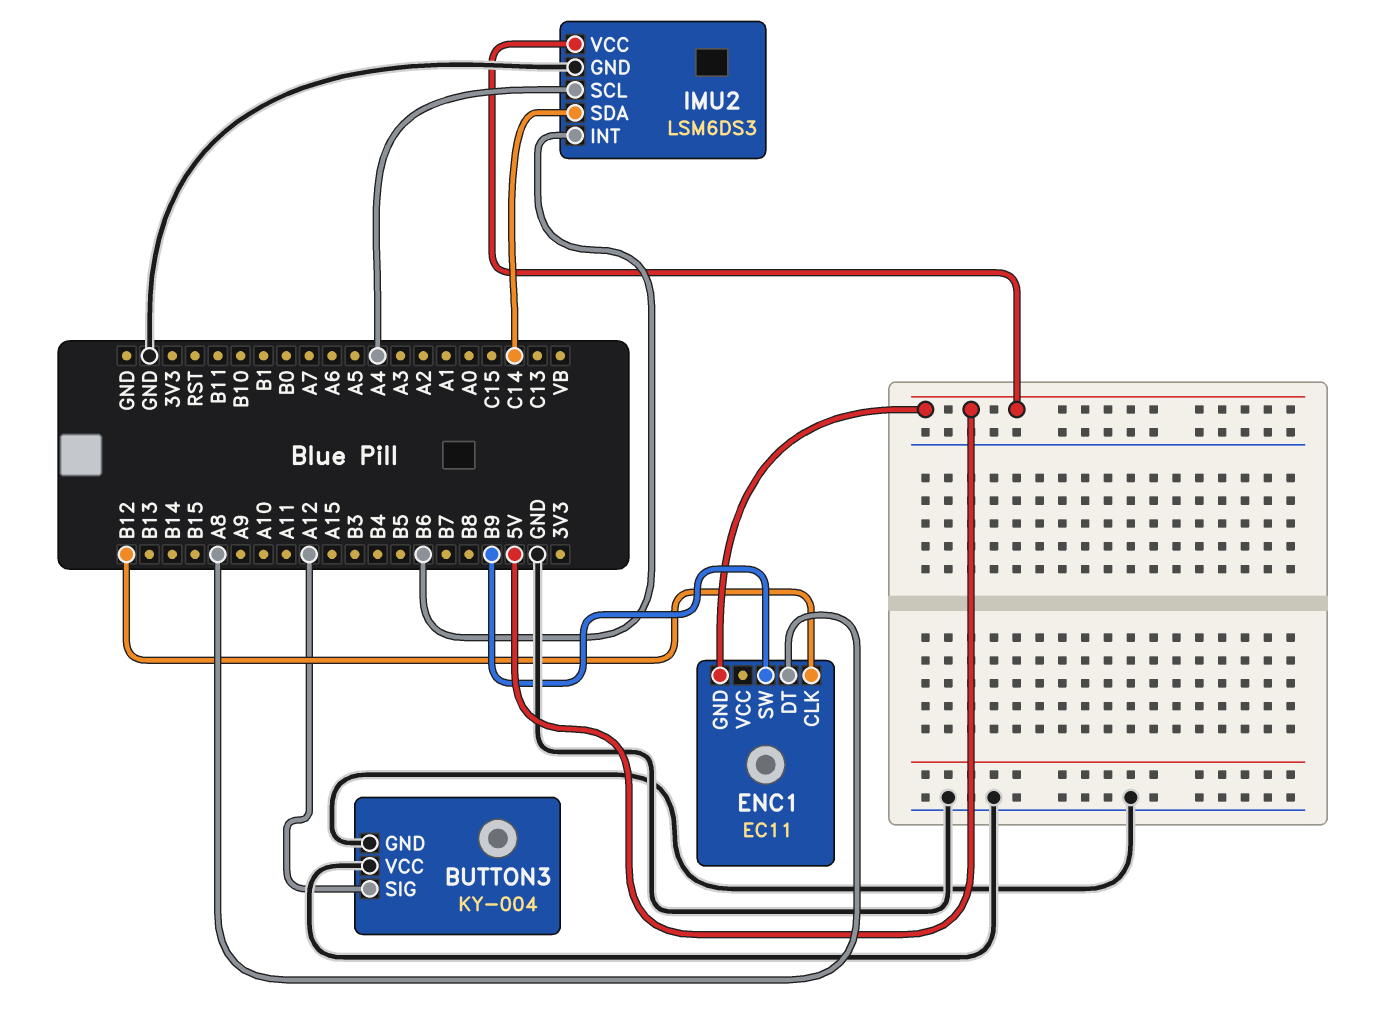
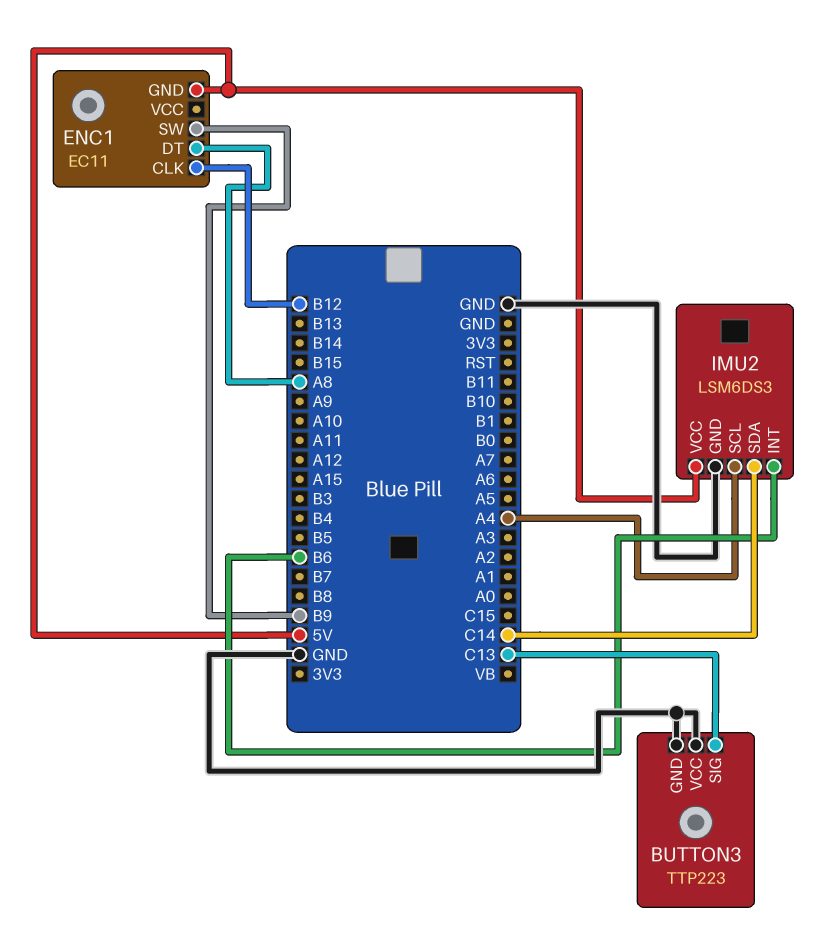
BUTTON3: KY-004 -> TTP223
BUTTON3 pin SIG: A12 -> C13

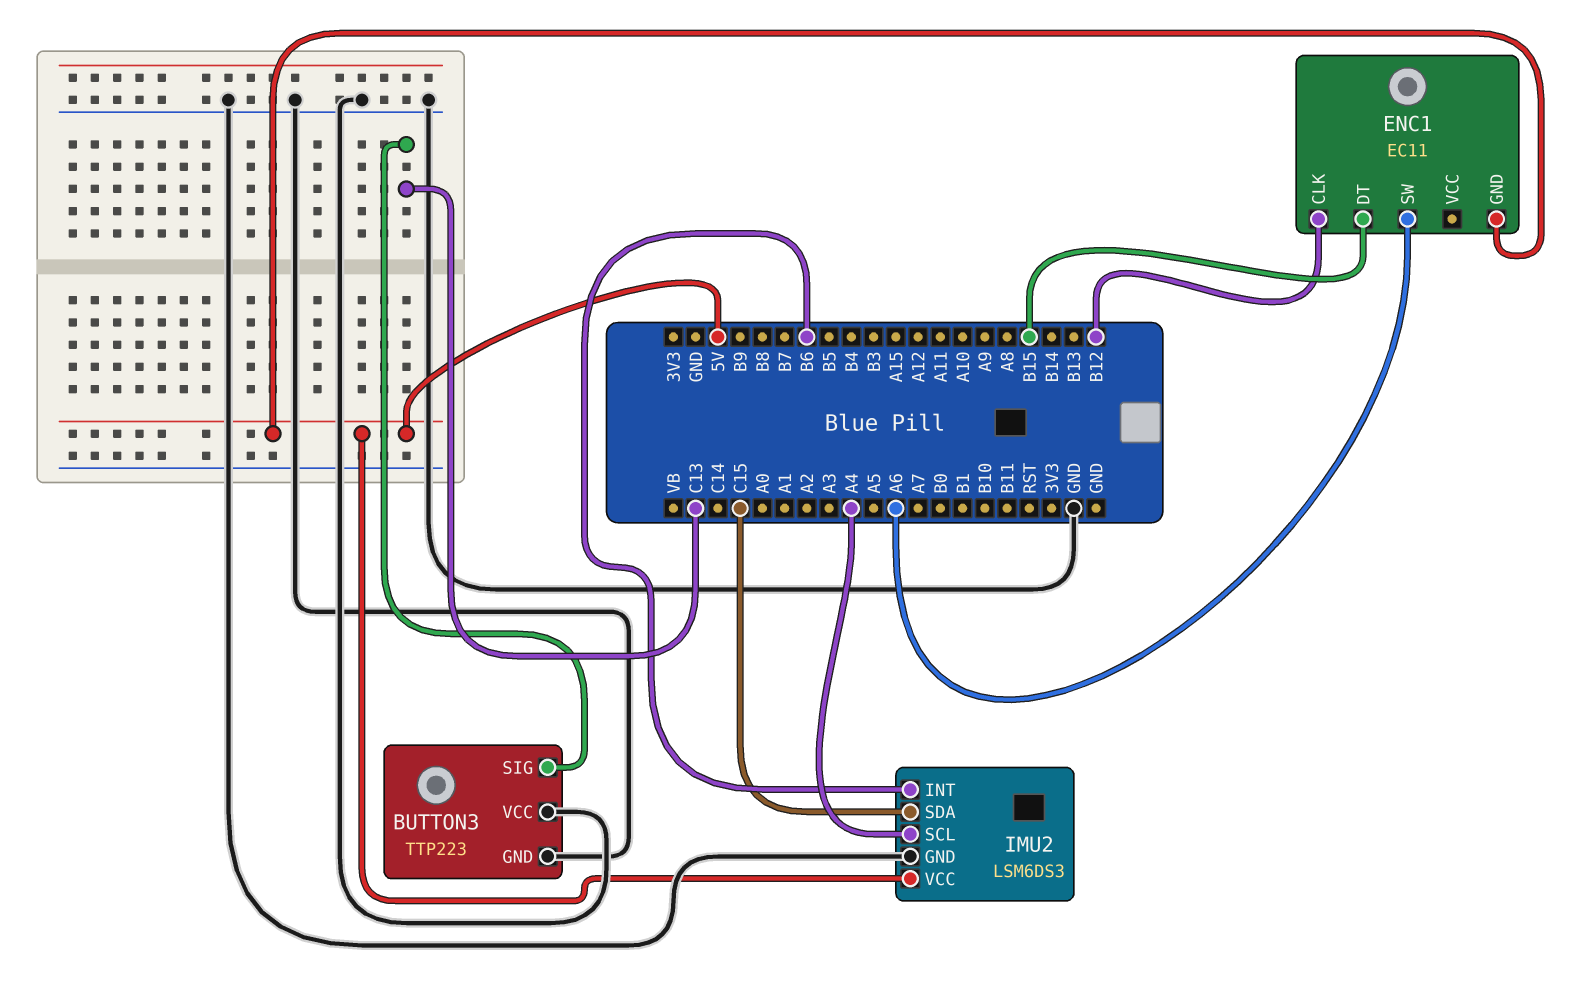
ENC1 pin DT: A8 -> B15
ENC1 pin SW: B9 -> A6
IMU2 pin SDA: C14 -> C15

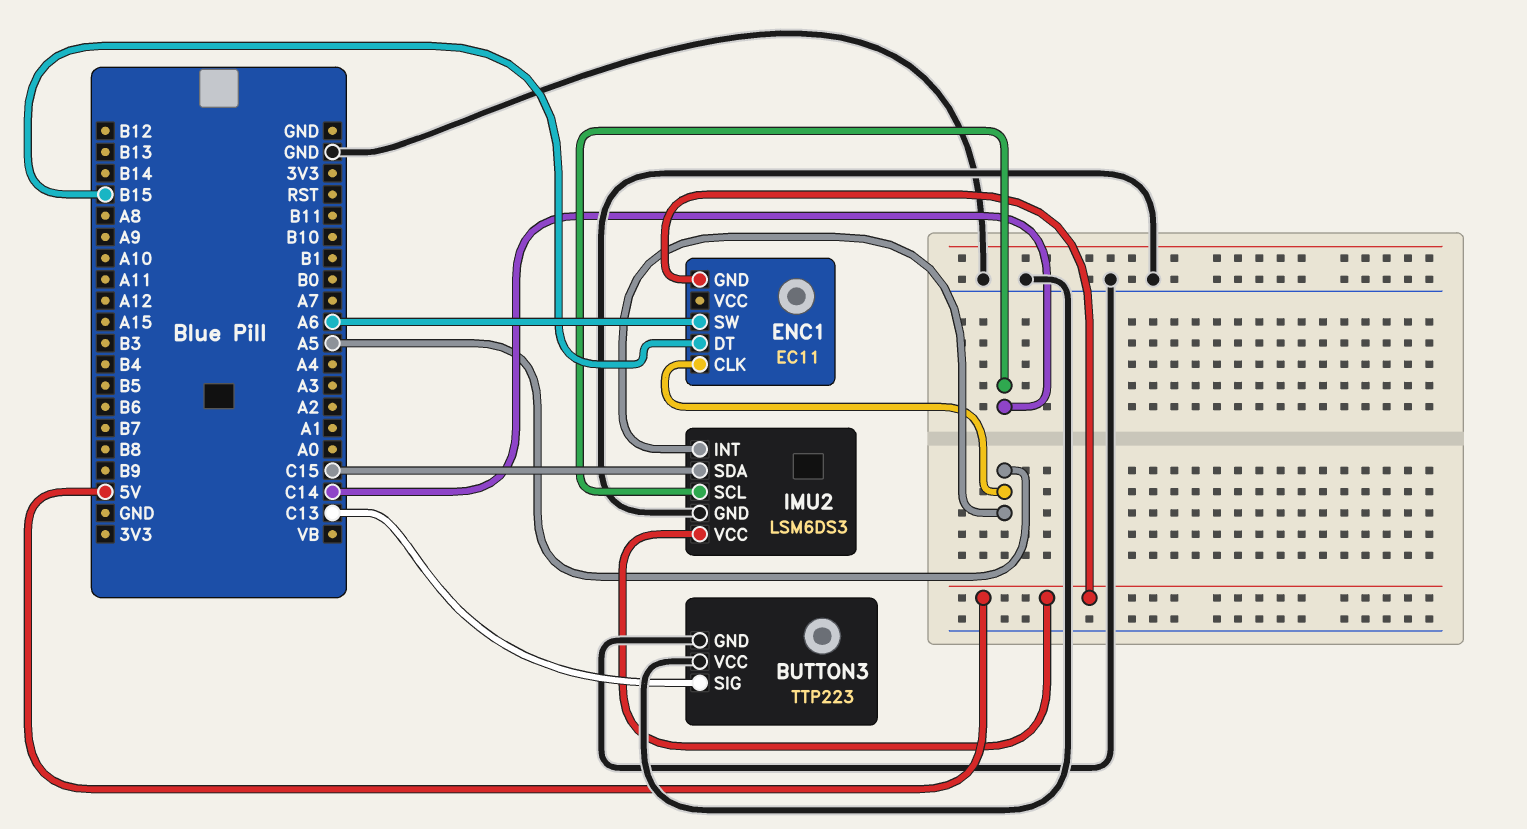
ENC1 pin CLK: B12 -> A5
IMU2 pin INT: B6 -> A5
IMU2 pin SCL: A4 -> C14

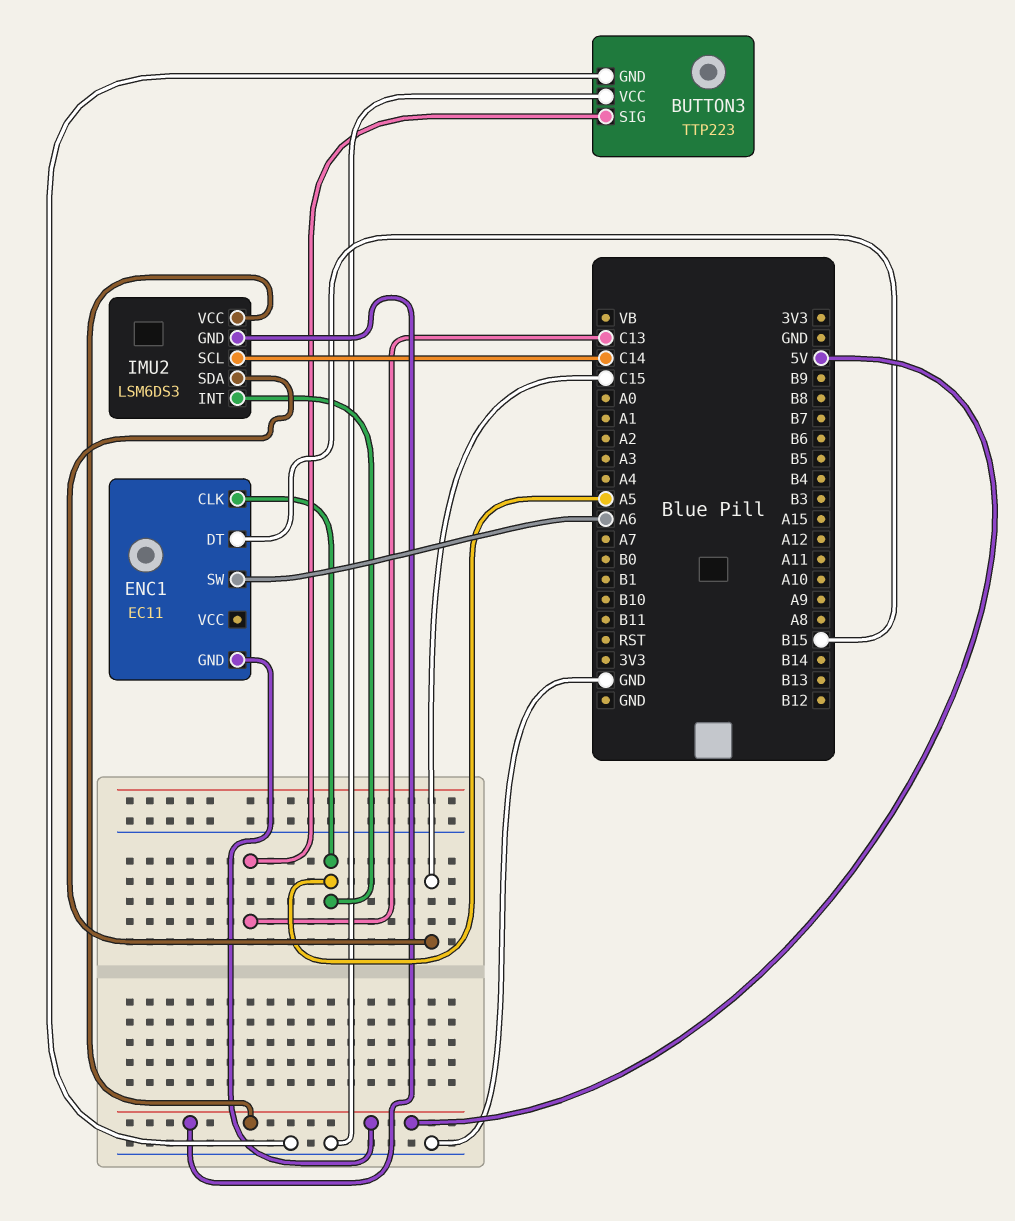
IMU2 pin GND: GND -> 5V

